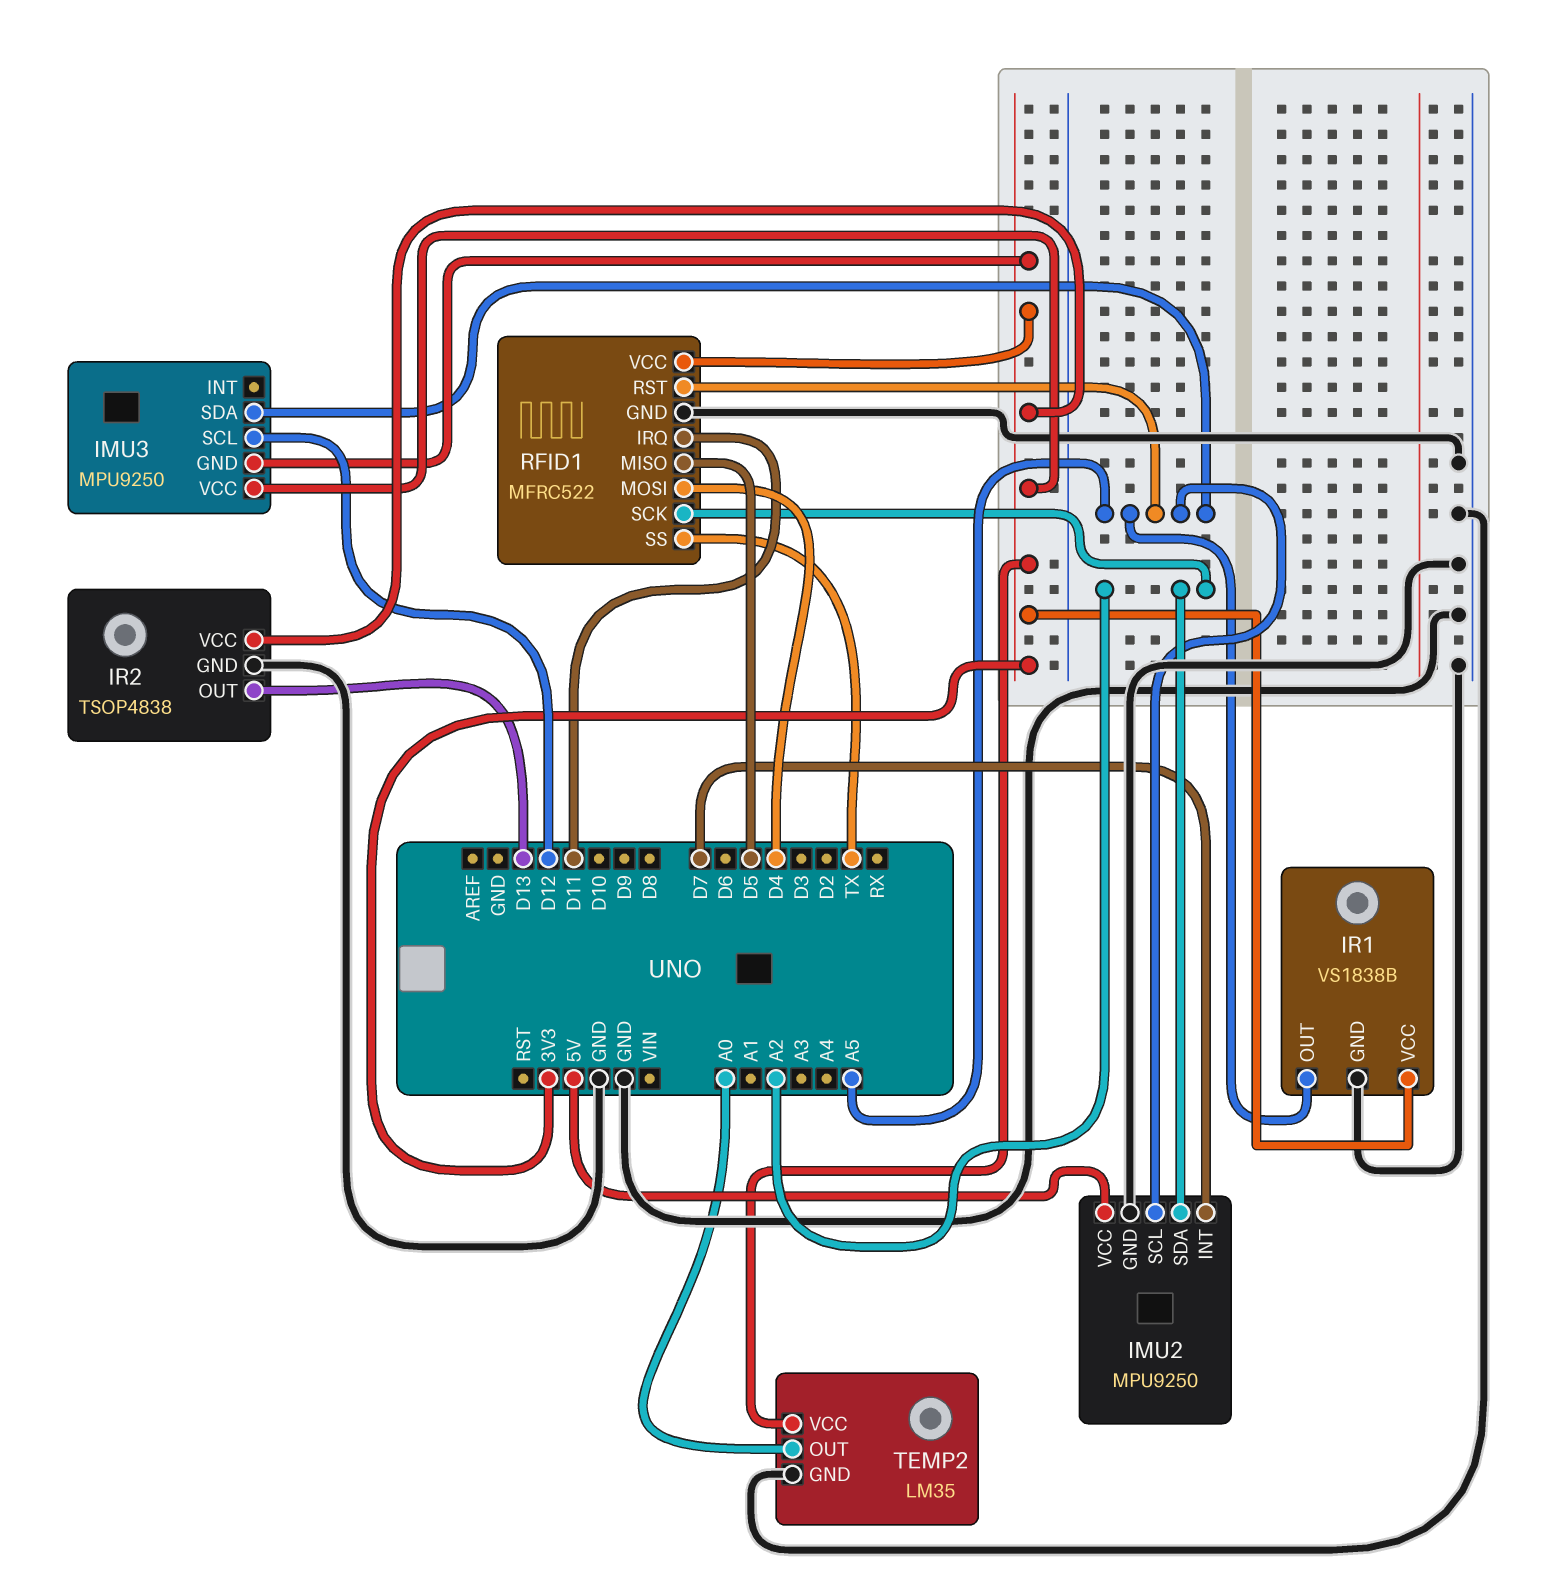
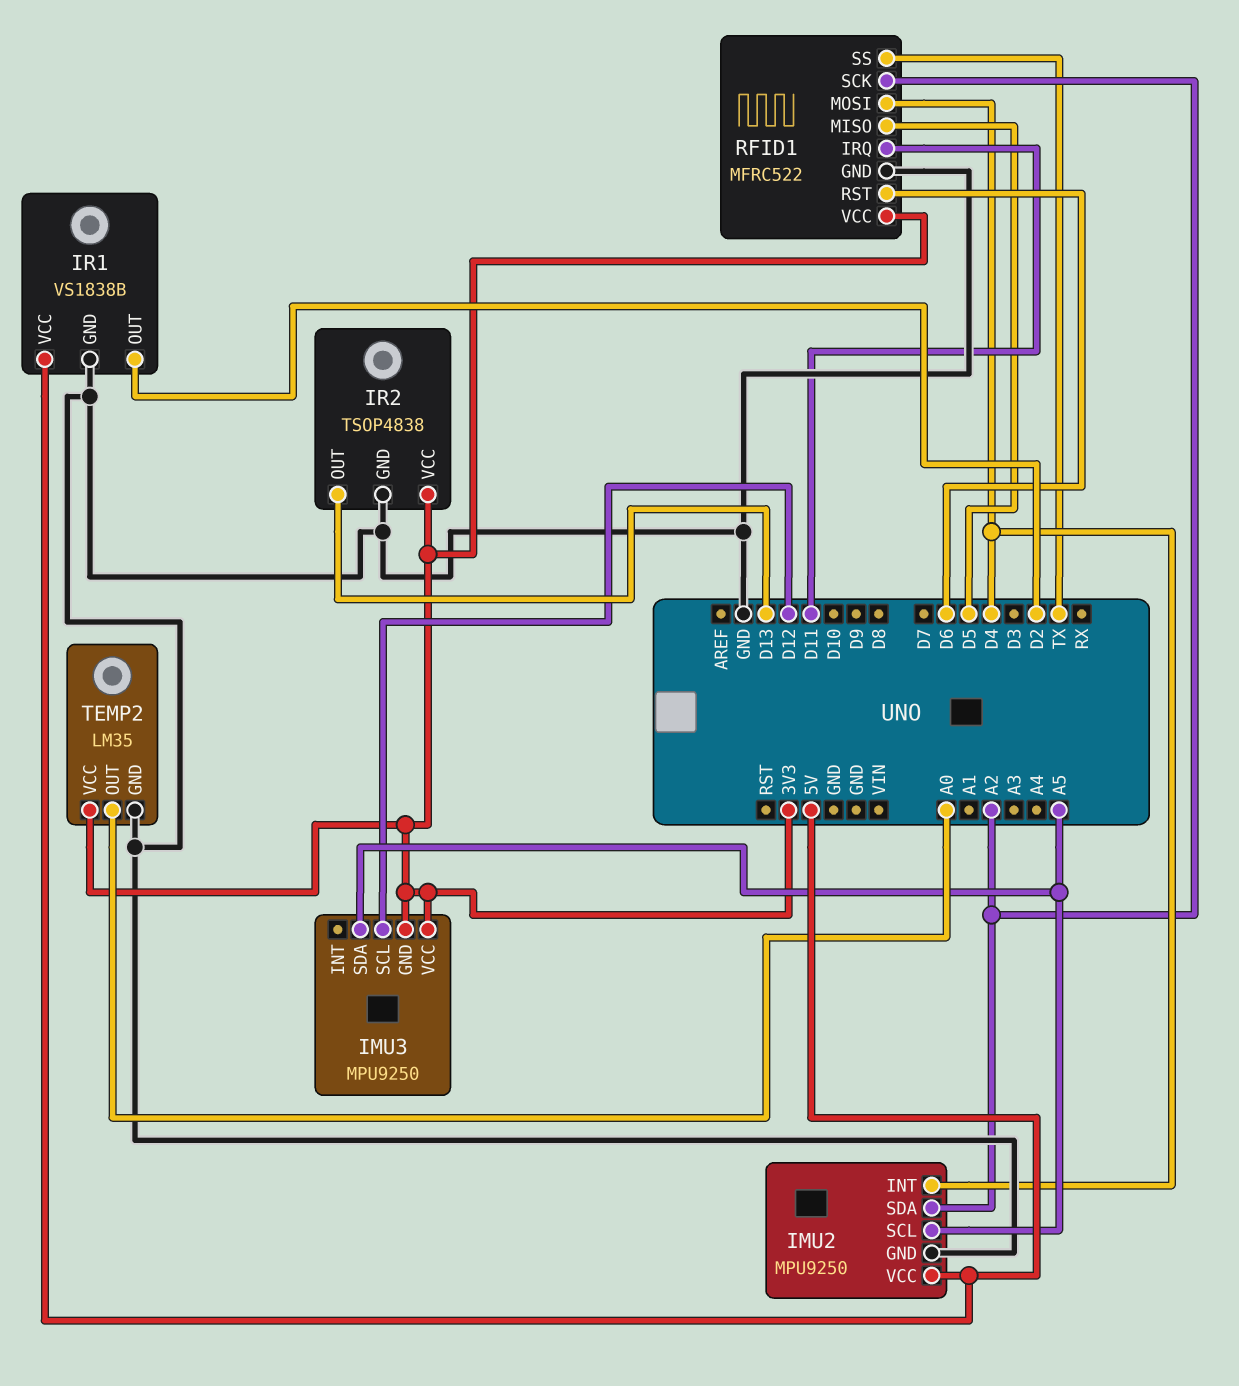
IMU2 pin INT: D7 -> D4
IR1 pin OUT: A5 -> D2
IR1 pin VCC: 3V3 -> 5V
RFID1 pin RST: A5 -> D6

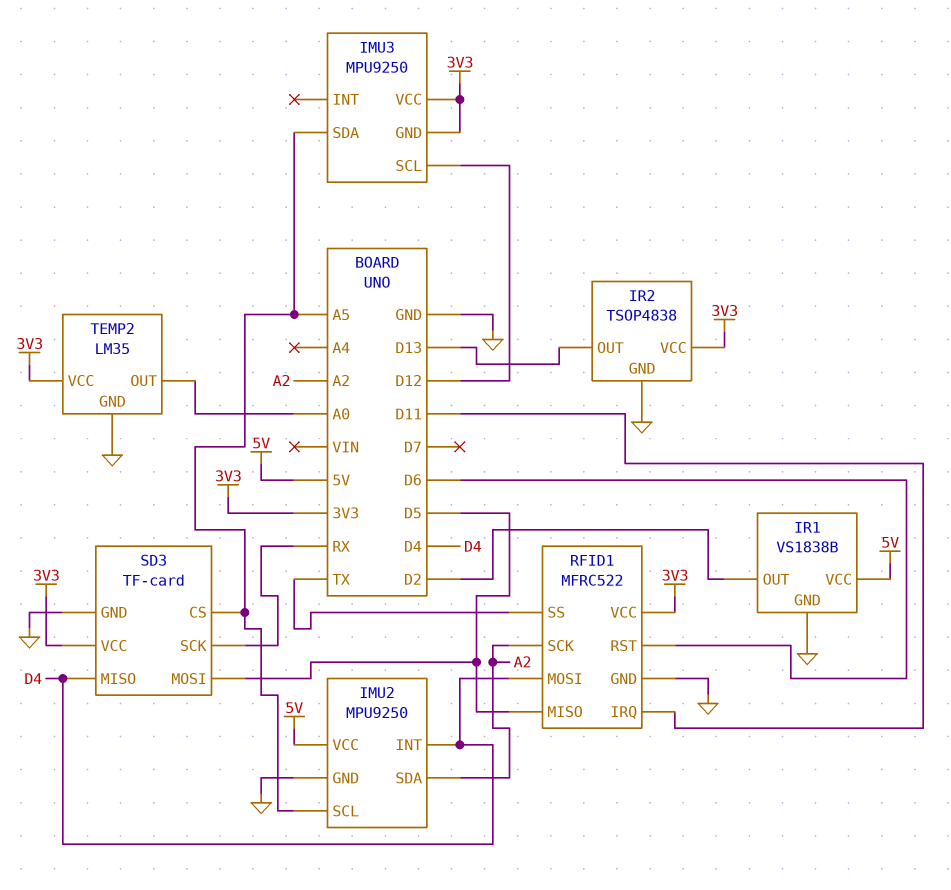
SD3: none -> TF-card
SD3 pin CS: none -> A5
SD3 pin GND: none -> GND
SD3 pin MISO: none -> D4
SD3 pin MOSI: none -> D5
SD3 pin SCK: none -> RX
SD3 pin VCC: none -> 3V3

